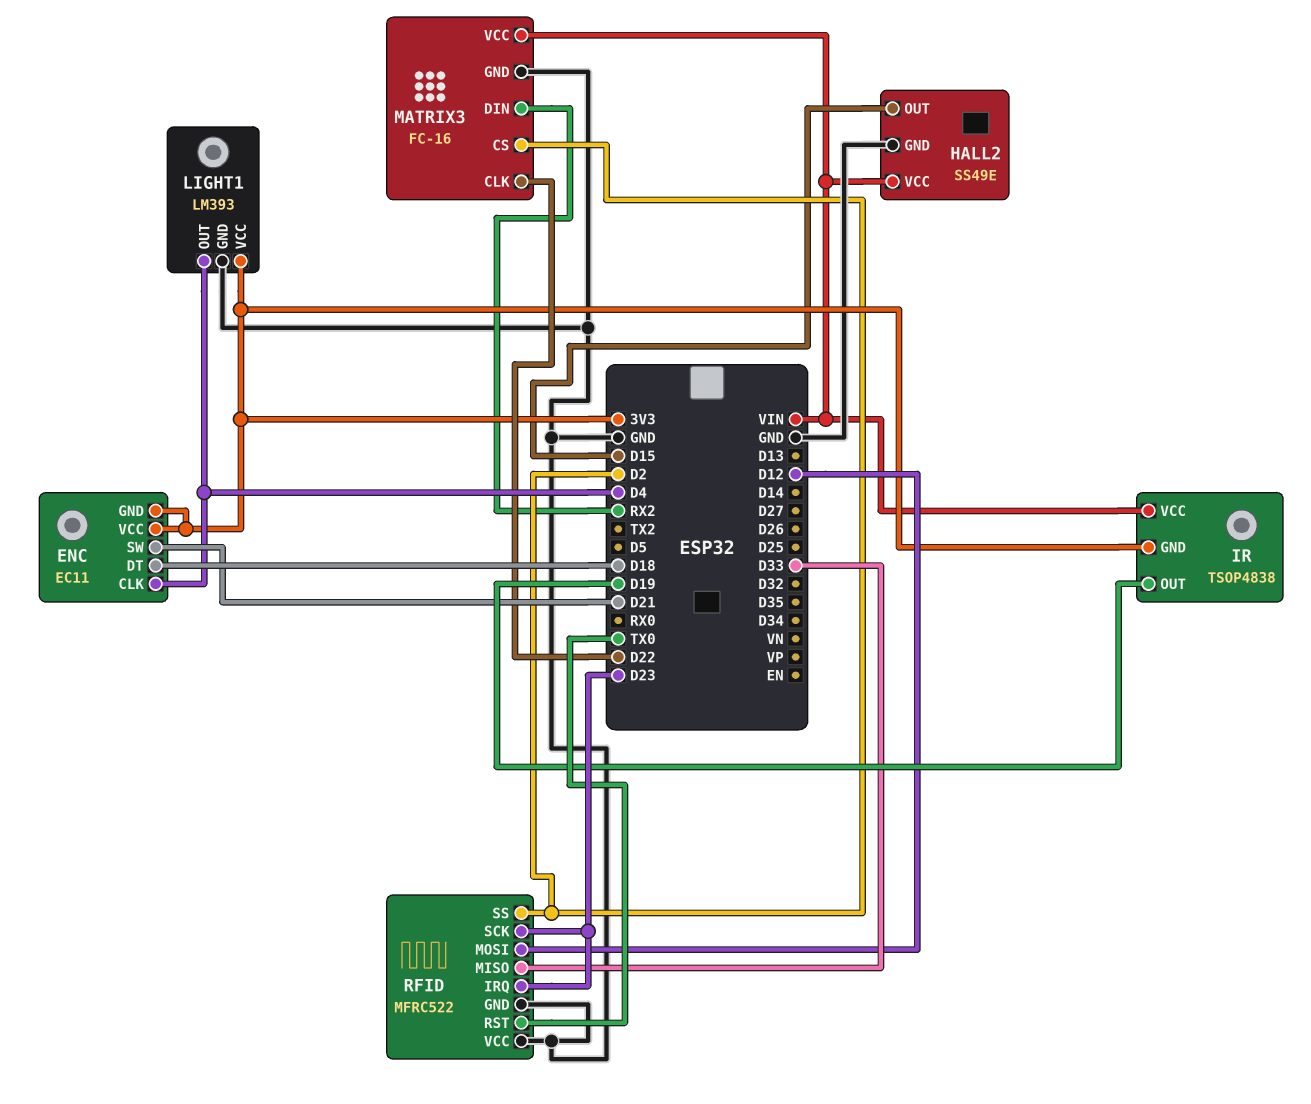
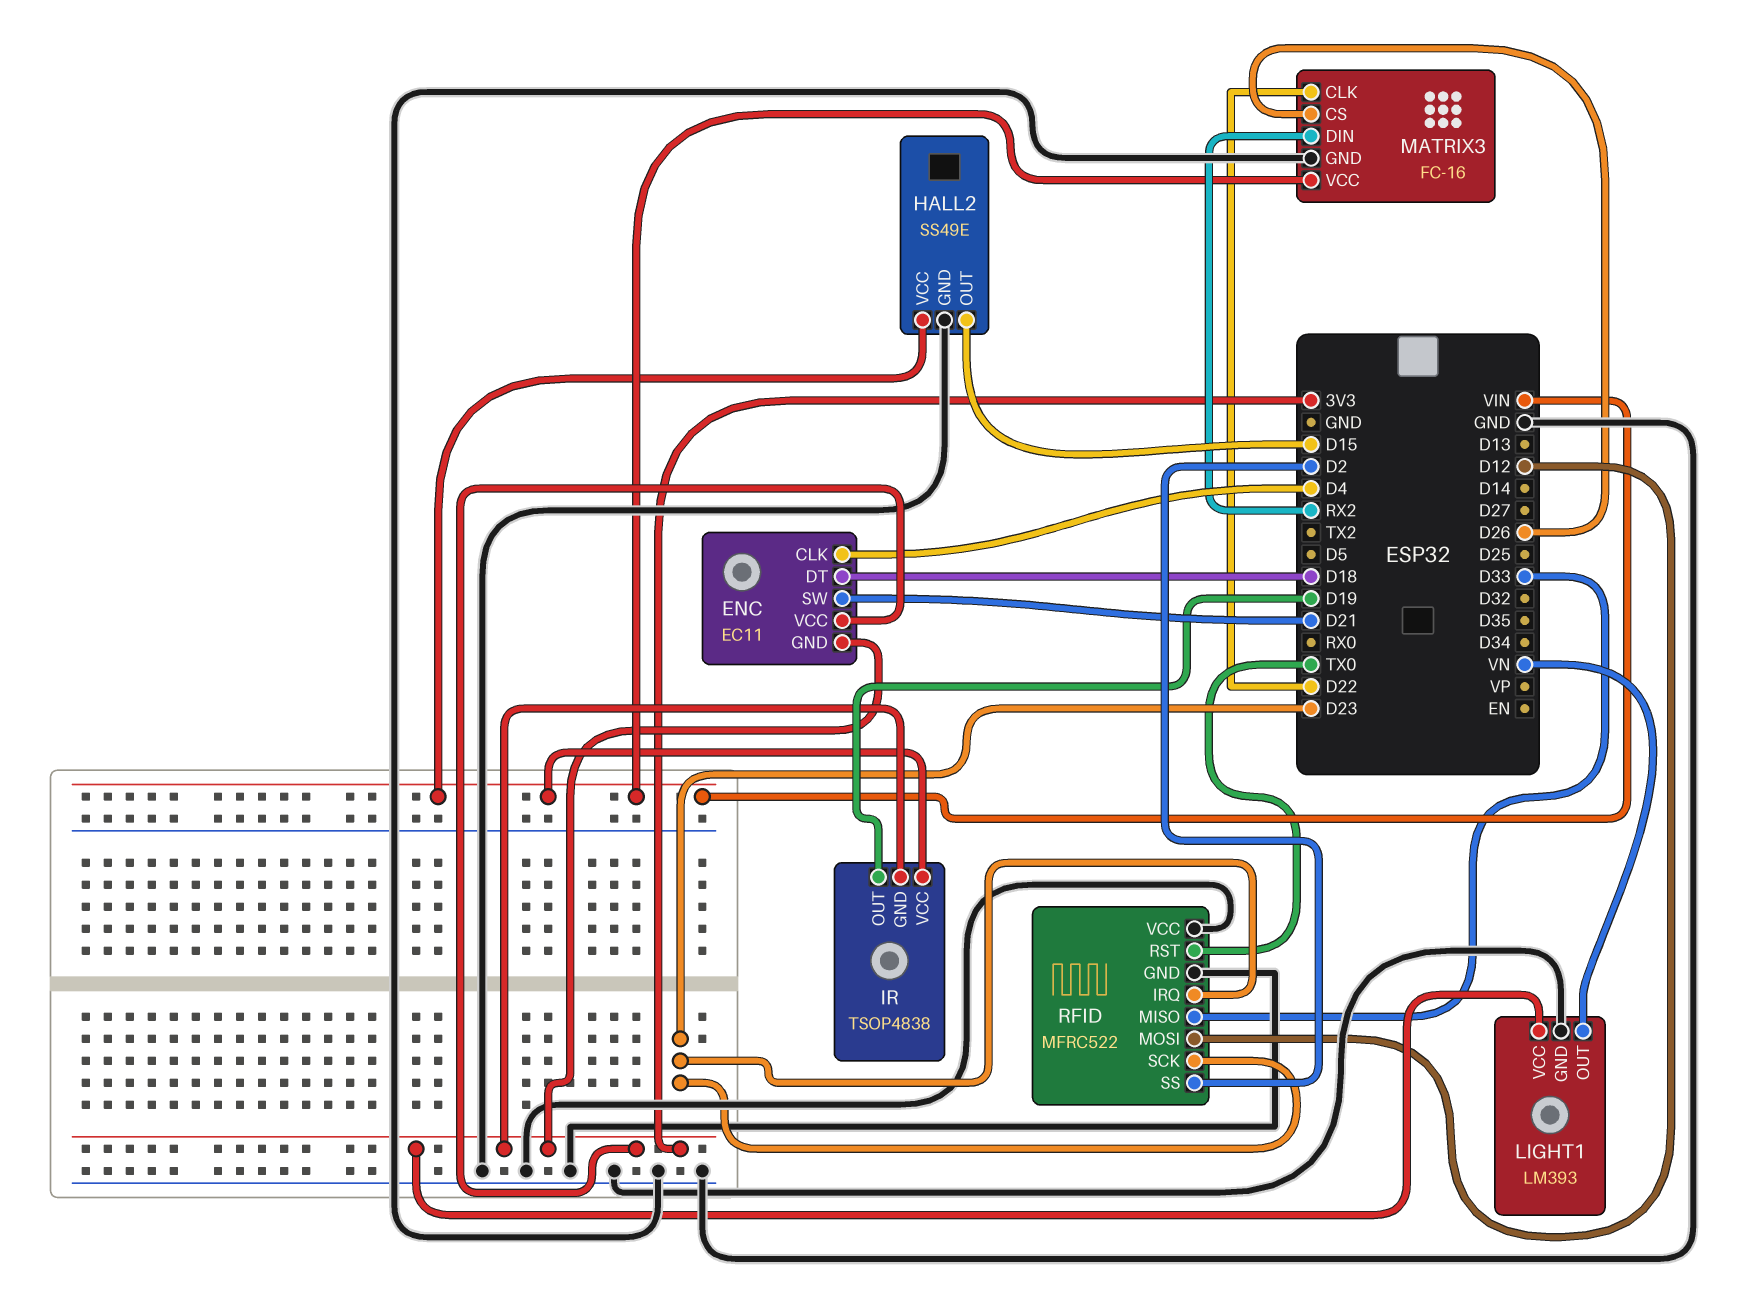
LIGHT1 pin OUT: D4 -> VN
MATRIX3 pin CS: D2 -> D26

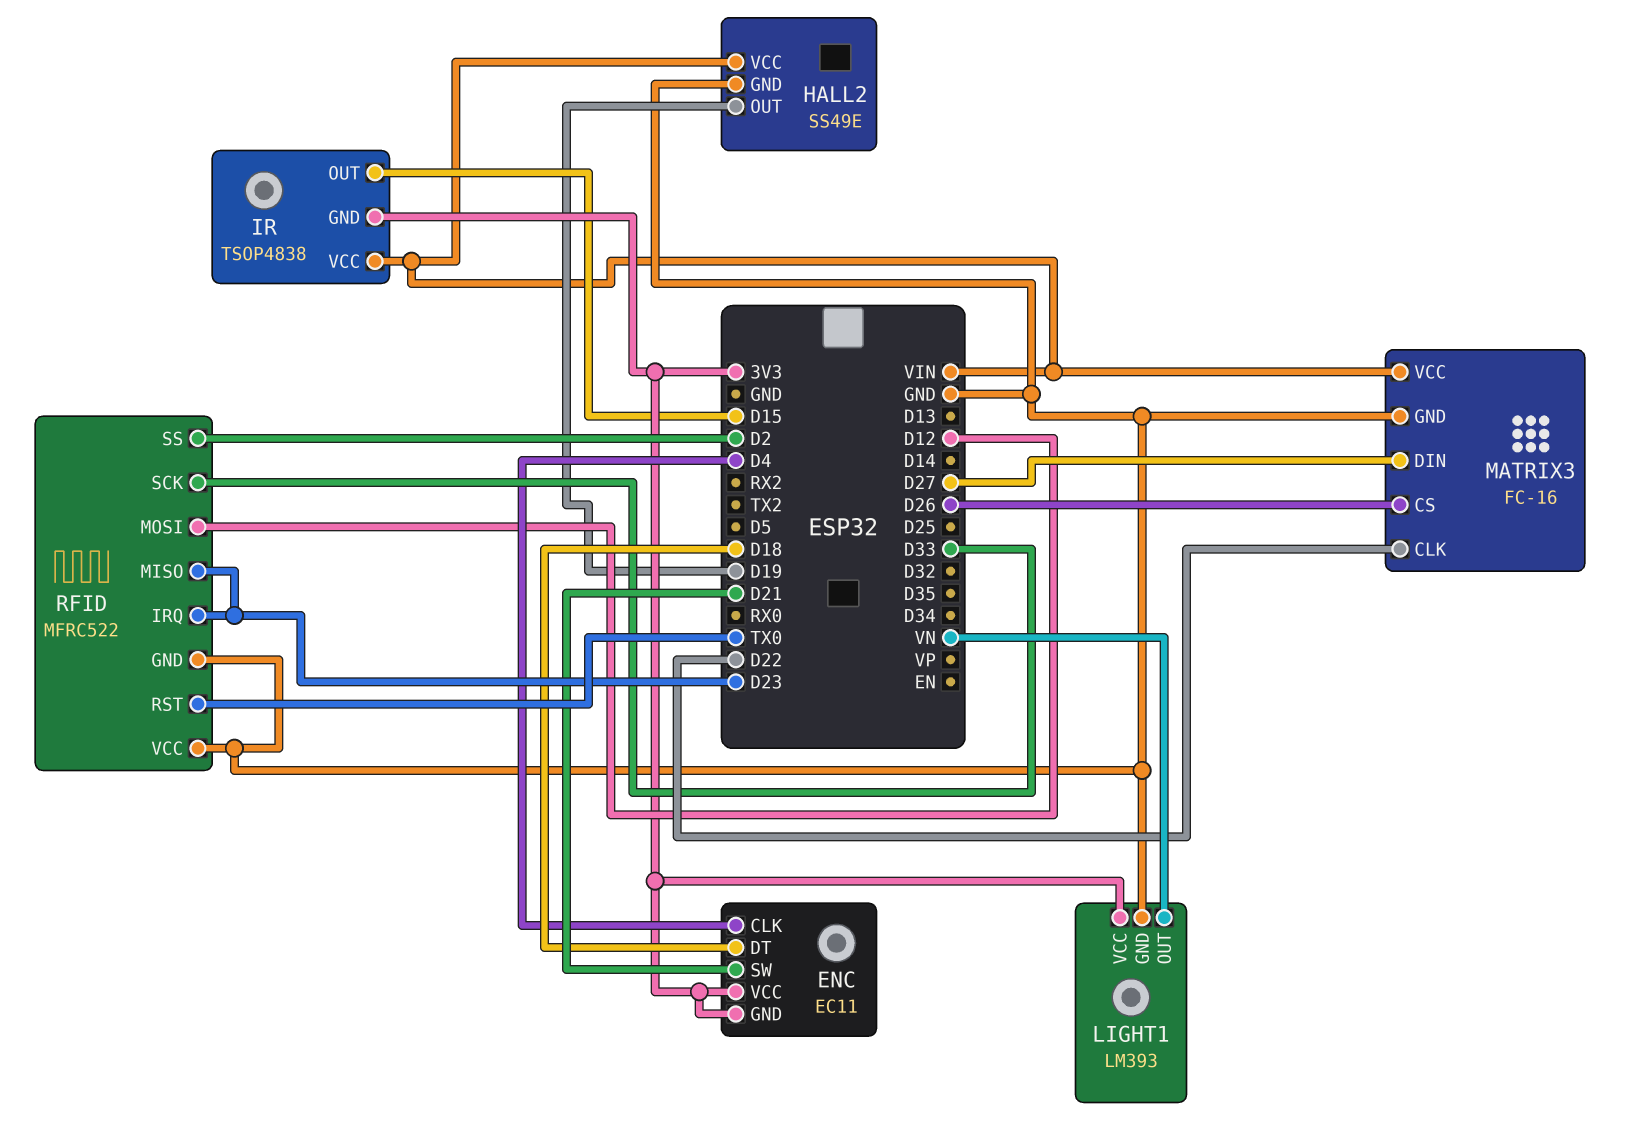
HALL2 pin OUT: D15 -> D19
IR pin OUT: D19 -> D15
MATRIX3 pin DIN: RX2 -> D27
RFID pin MISO: D33 -> D23
RFID pin SCK: D23 -> D33

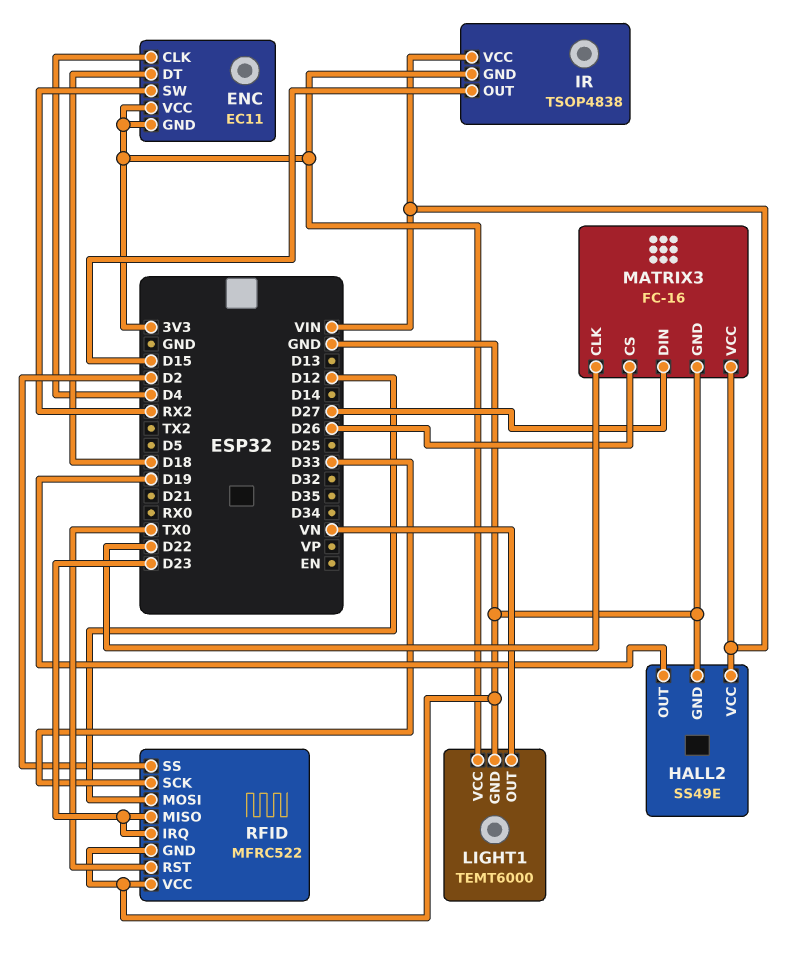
ENC pin SW: D21 -> RX2
LIGHT1: LM393 -> TEMT6000

